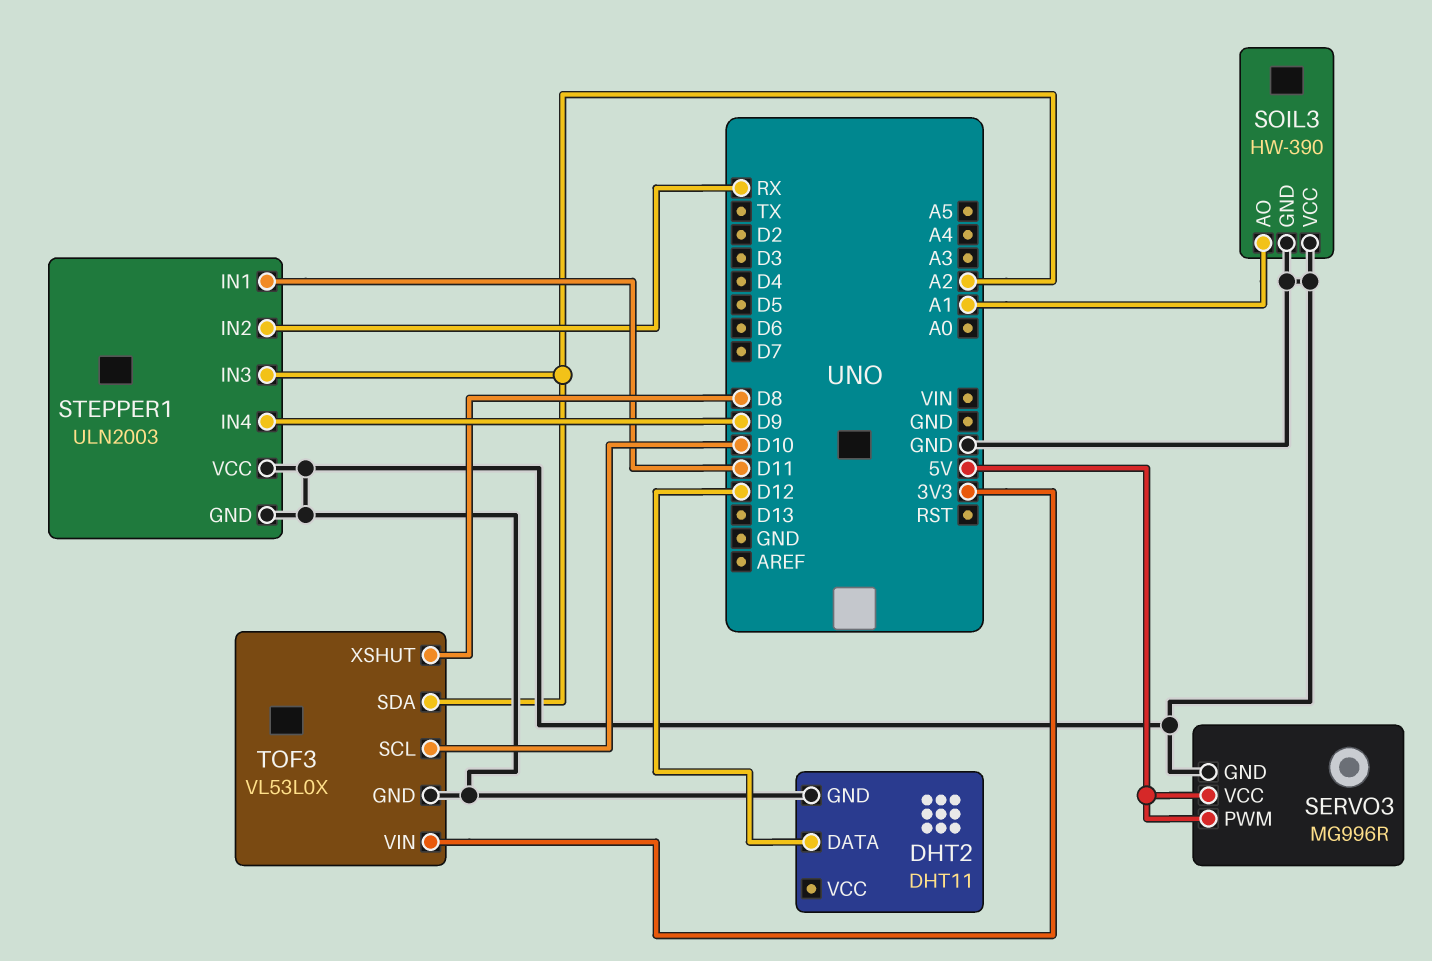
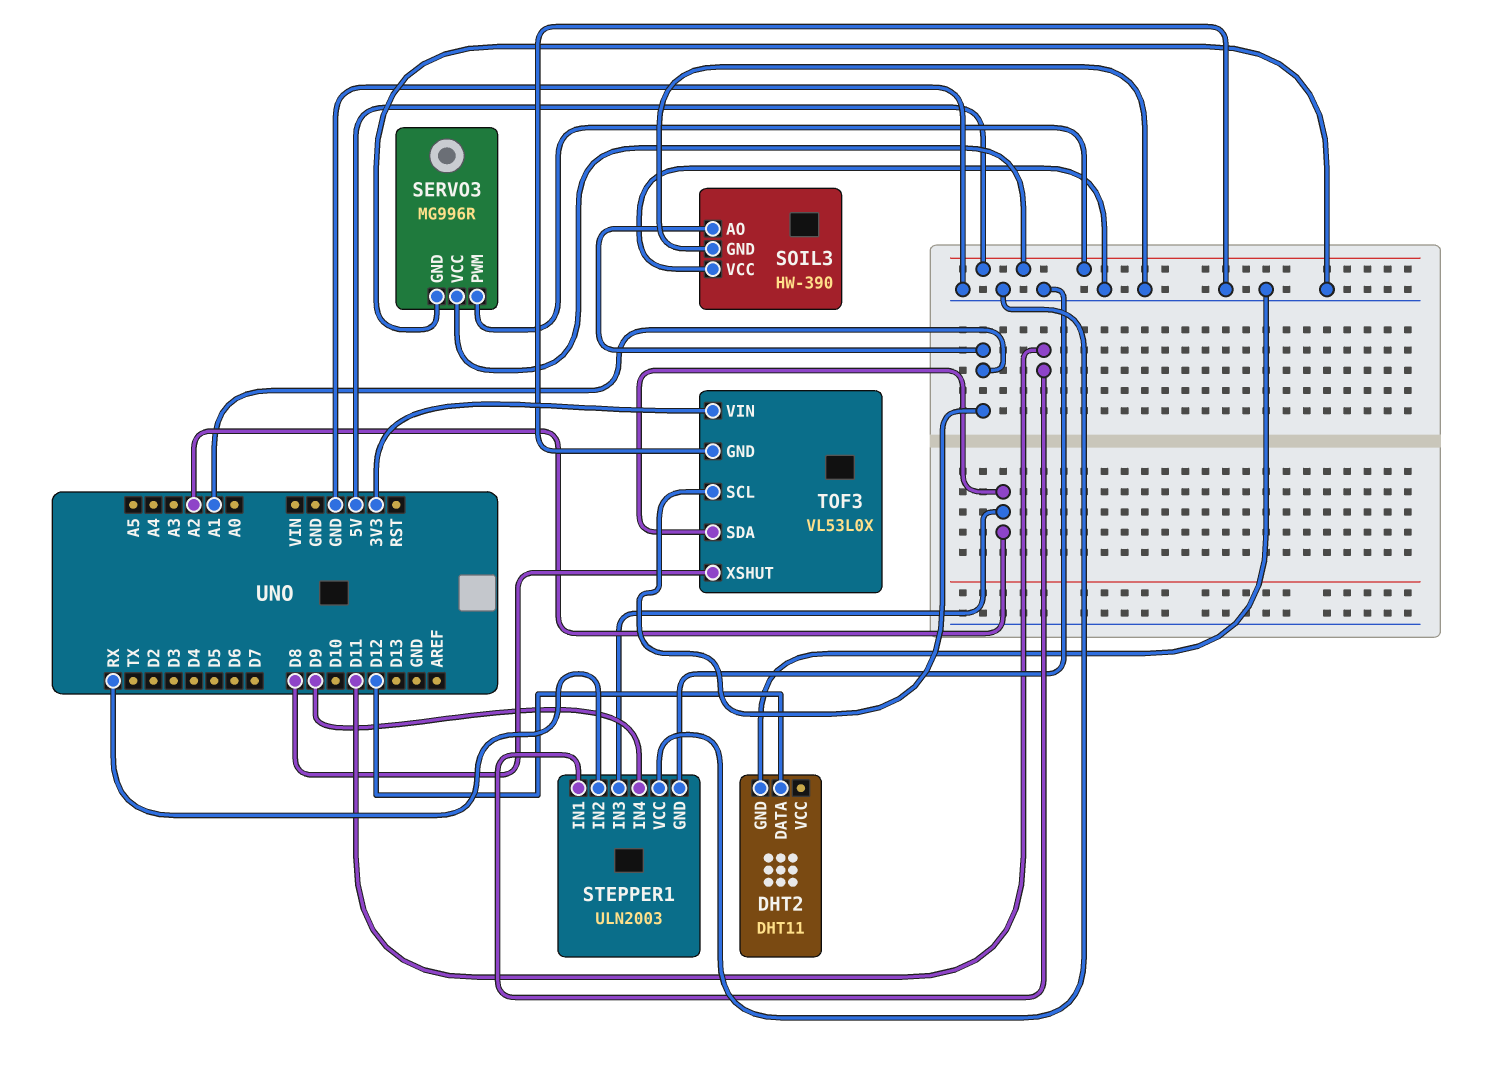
TOF3 pin SCL: D10 -> A1

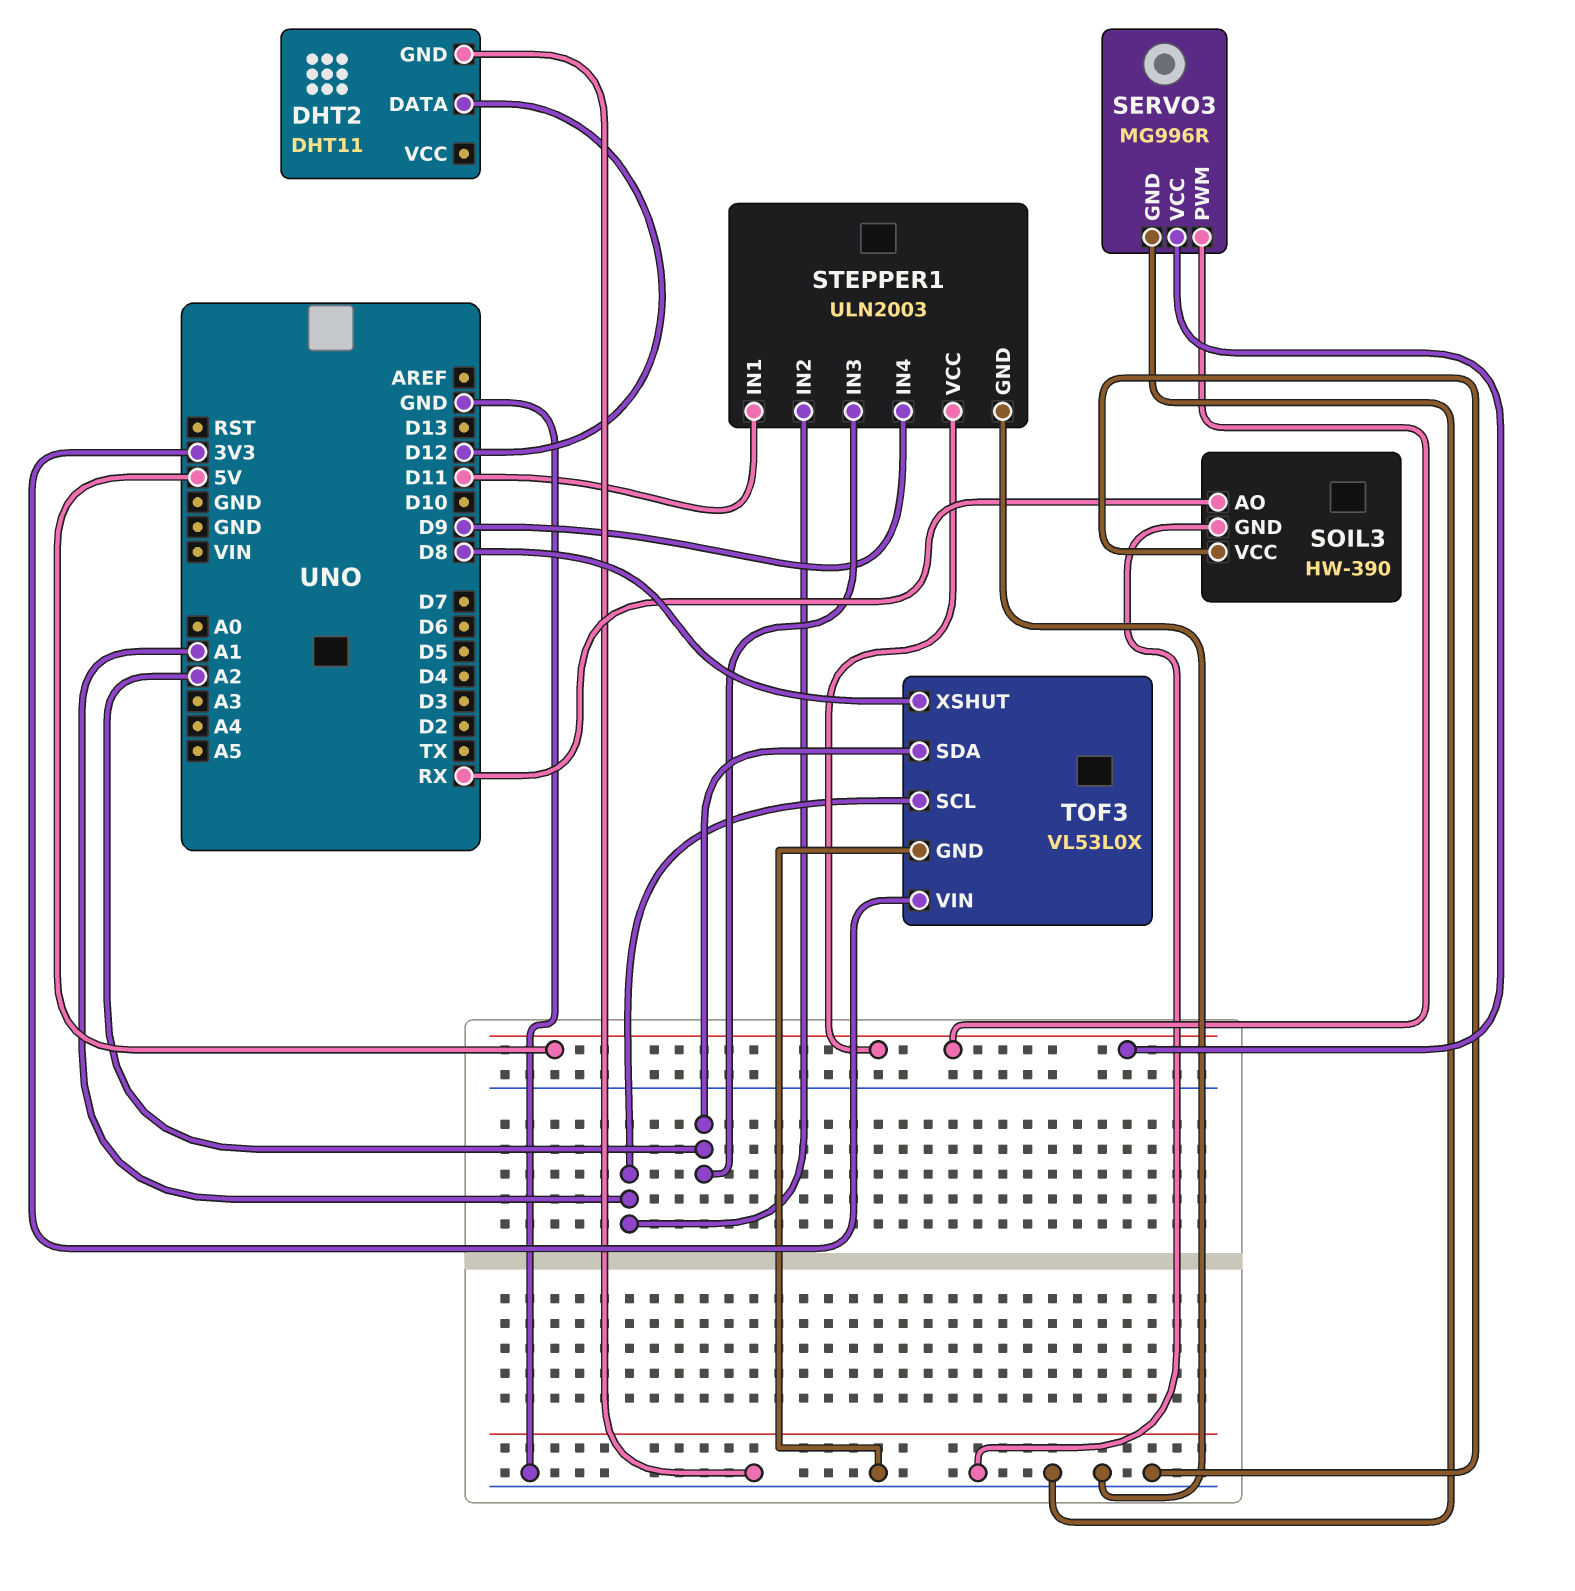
SOIL3 pin AO: A1 -> RX
STEPPER1 pin IN2: RX -> A1
STEPPER1 pin VCC: GND -> 5V

